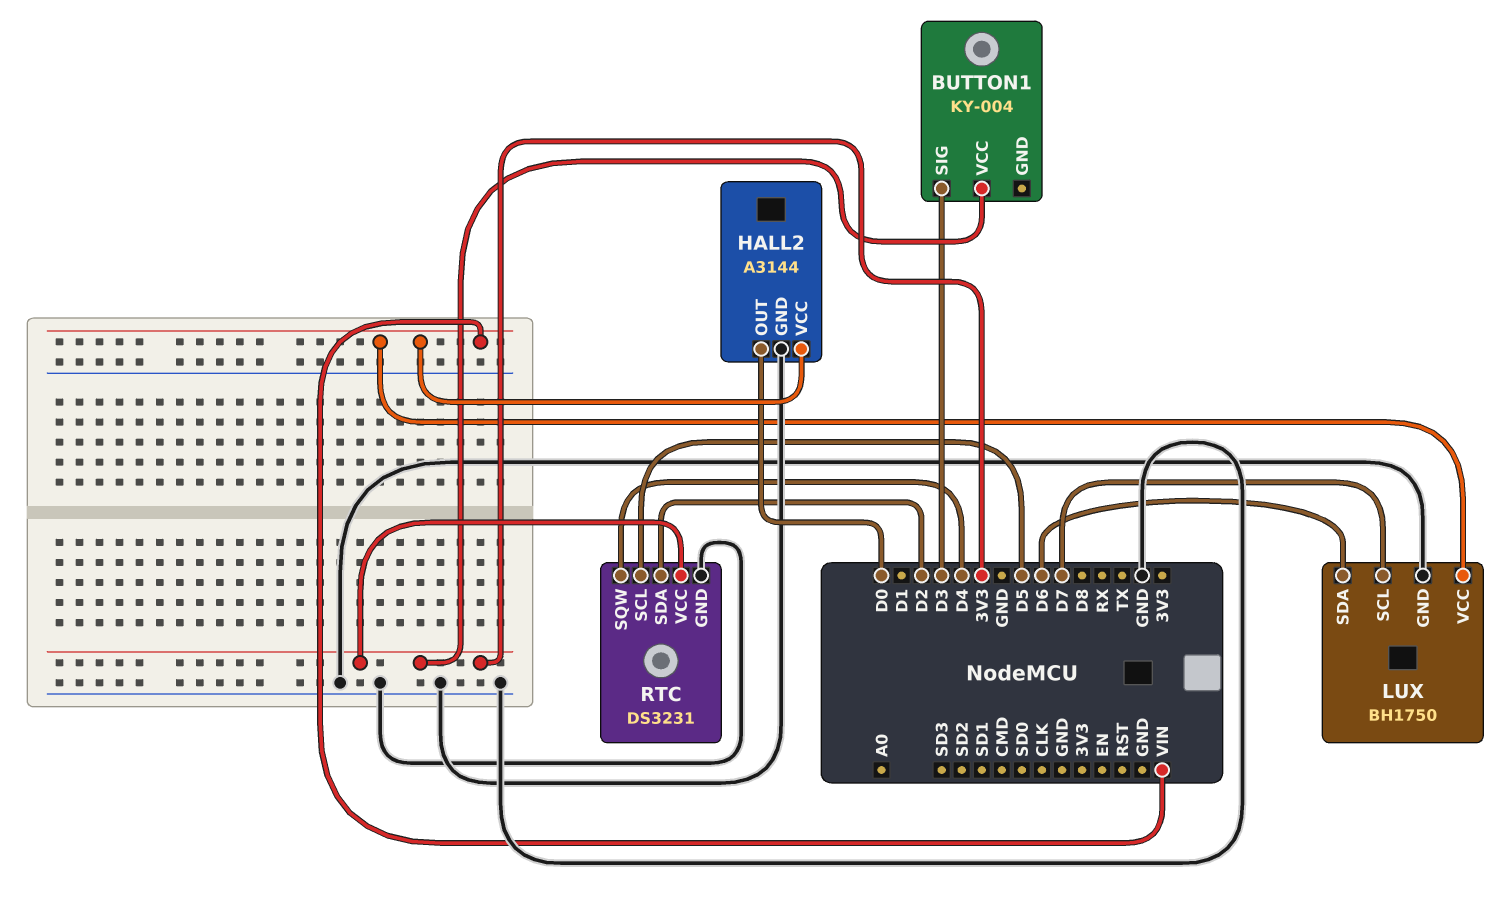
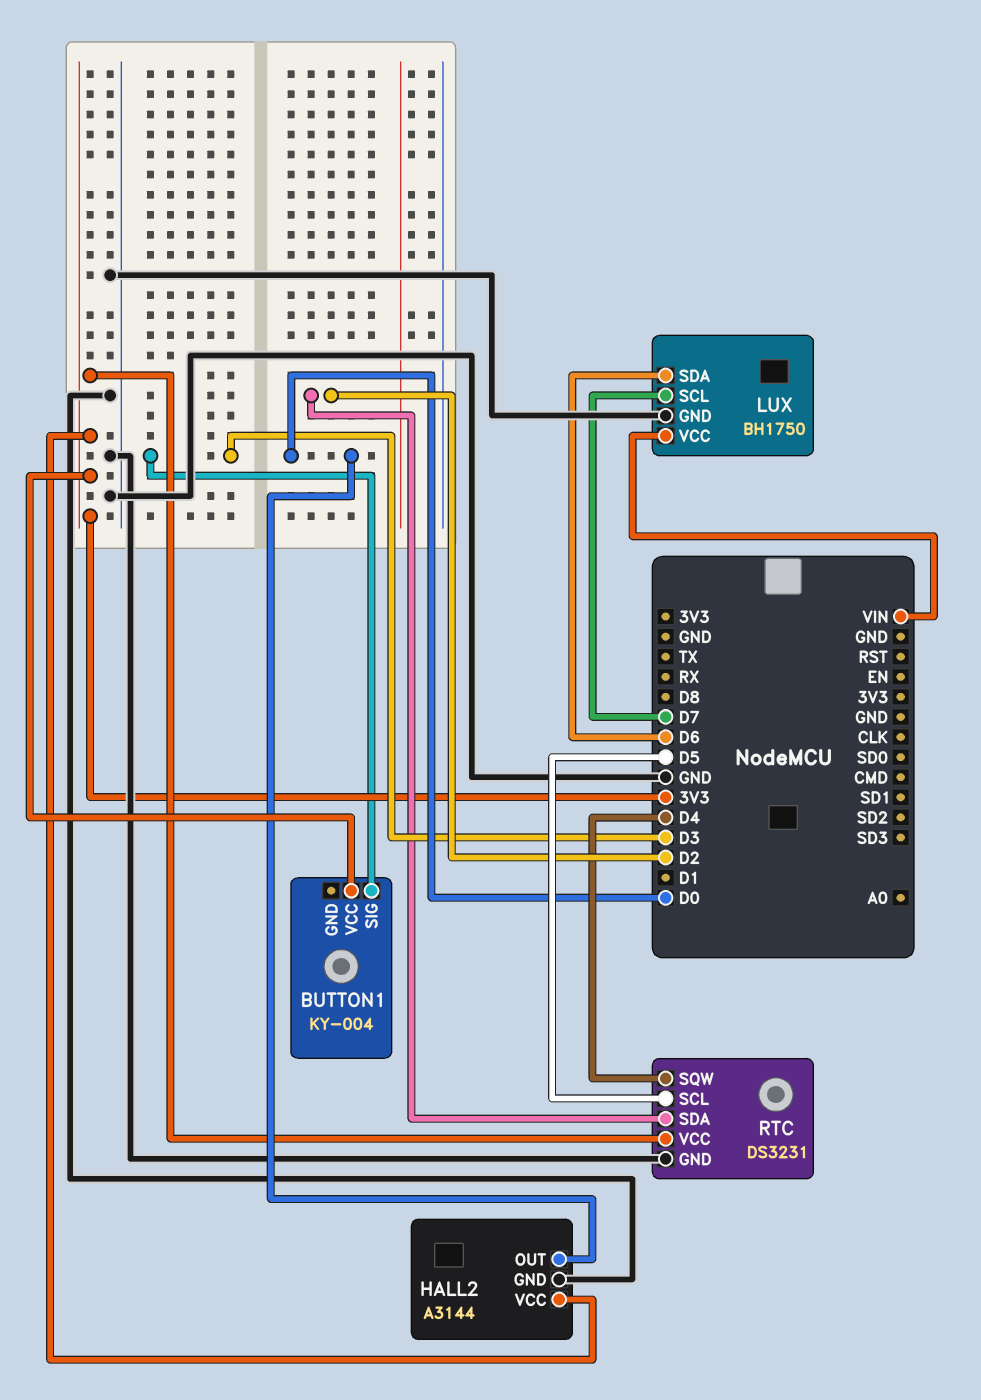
HALL2 pin VCC: VIN -> 3V3

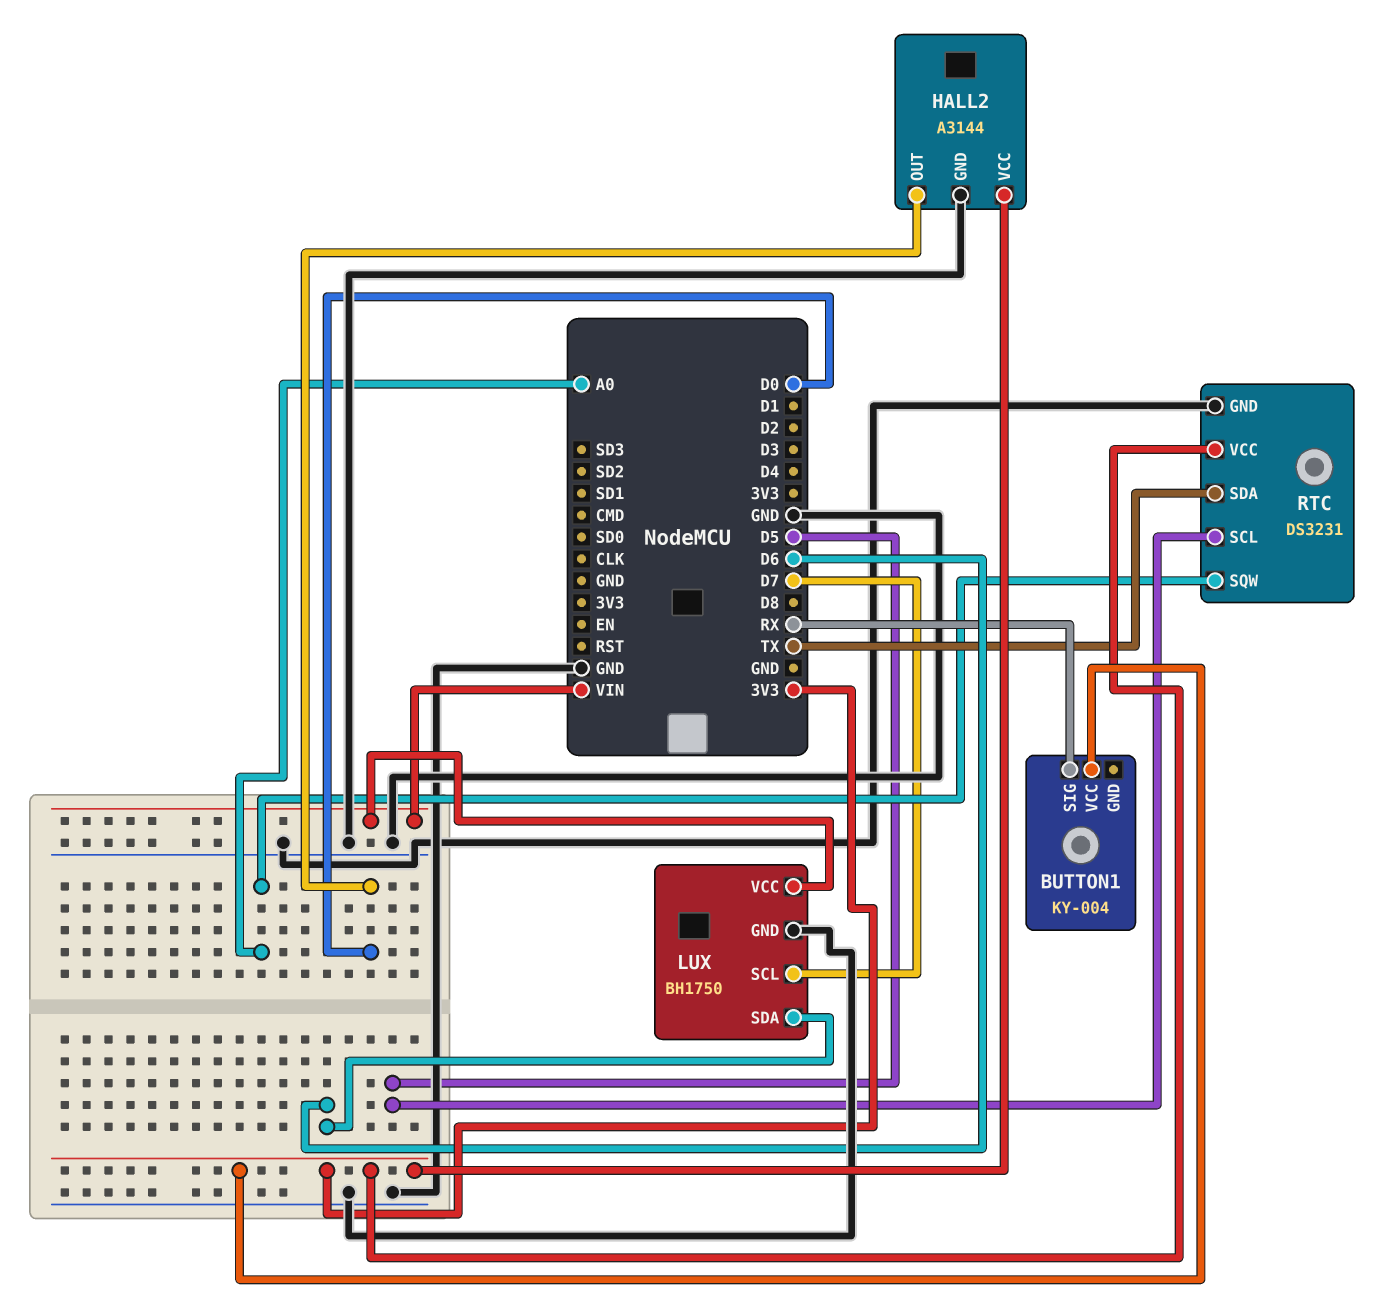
BUTTON1 pin SIG: D3 -> RX
RTC pin SDA: D2 -> TX
RTC pin SQW: D4 -> A0

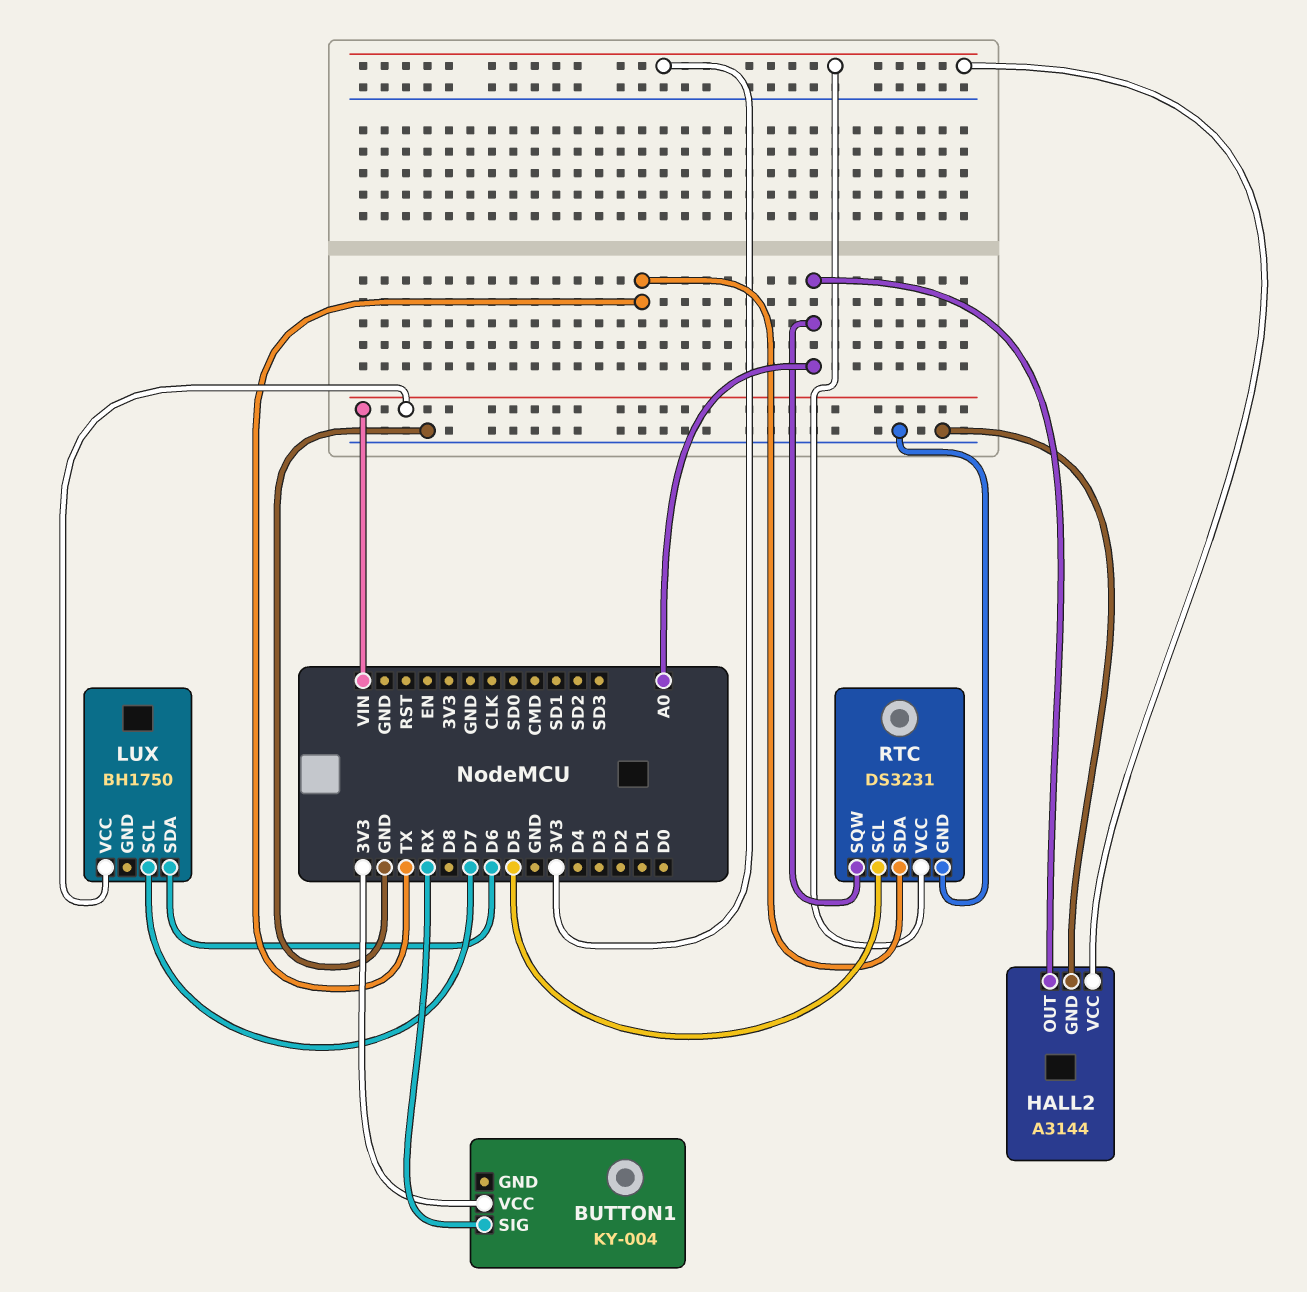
HALL2 pin OUT: D0 -> A0
LUX pin GND: GND -> none

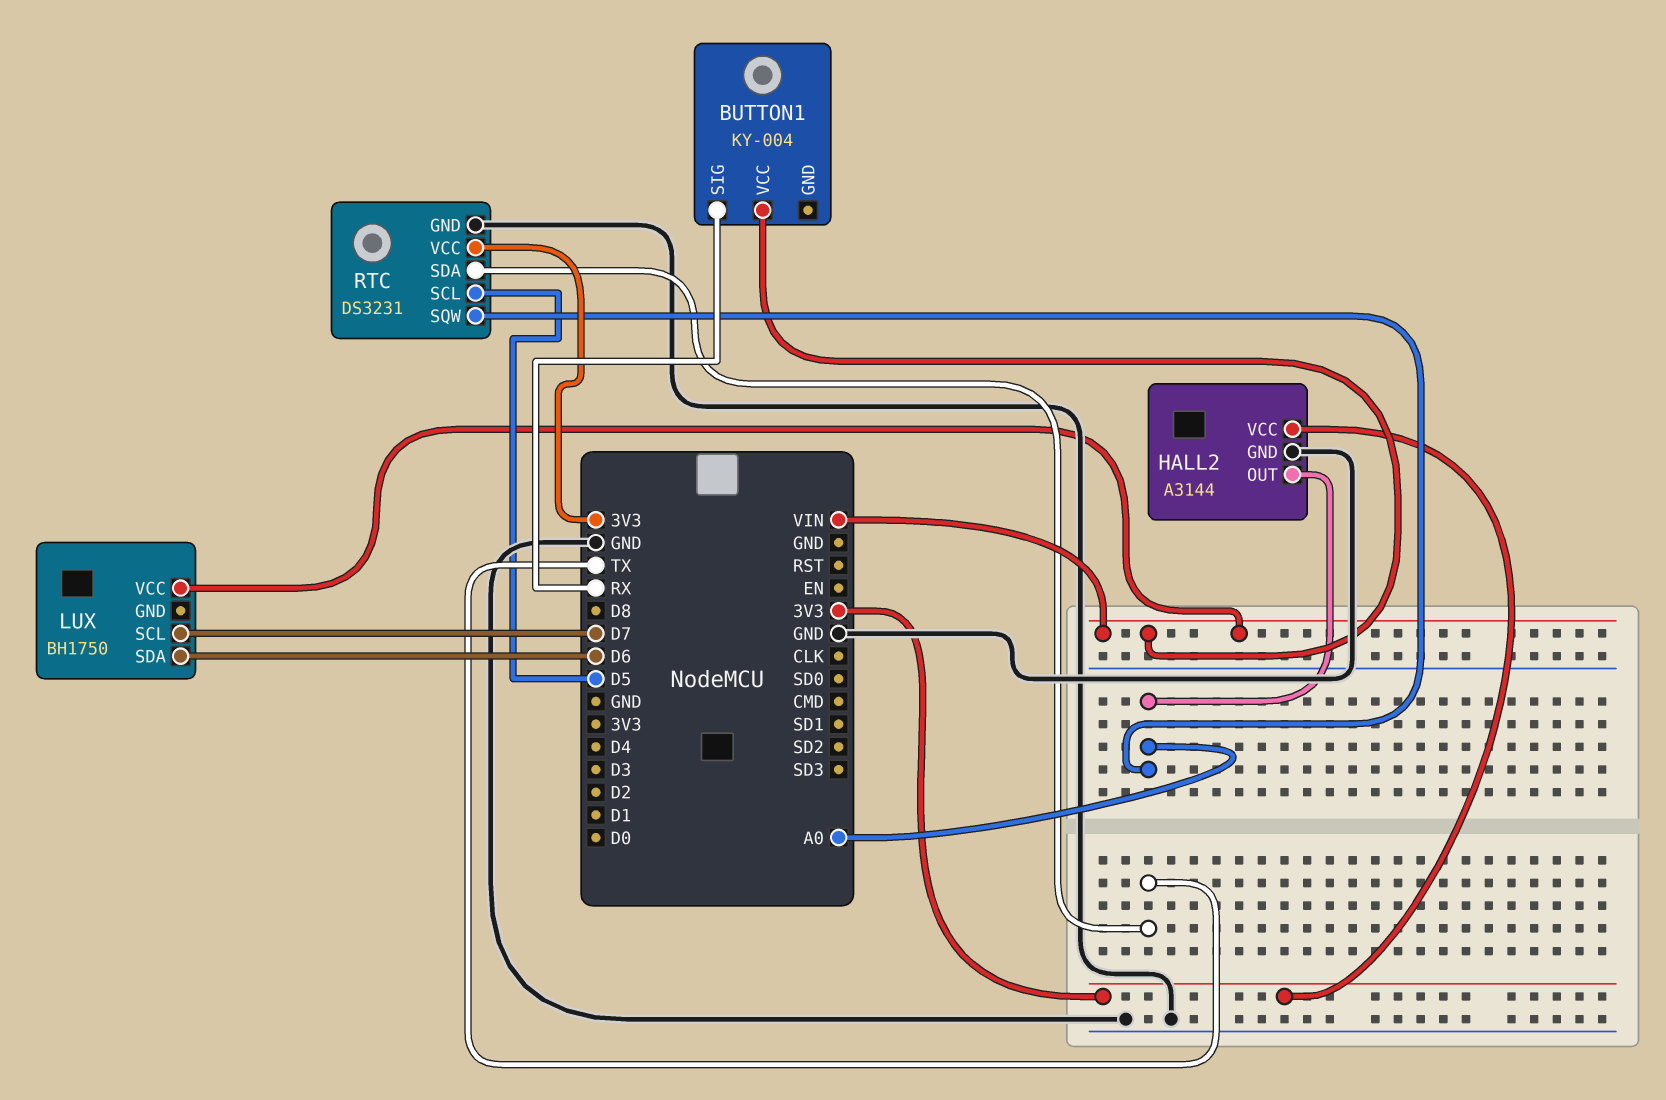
BUTTON1 pin VCC: 3V3 -> VIN

